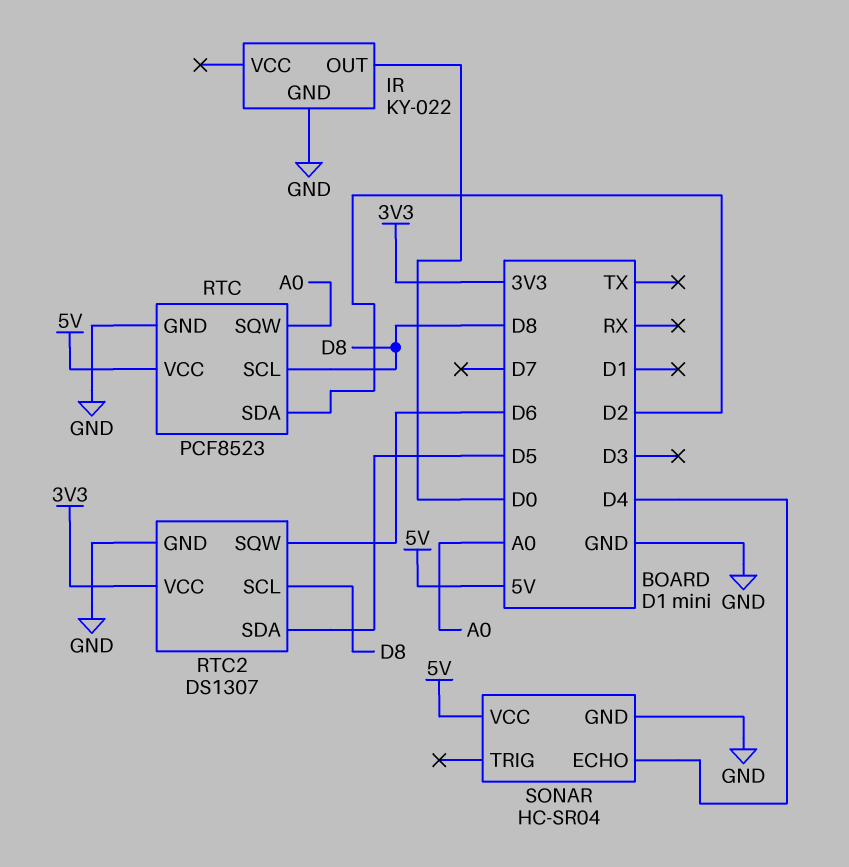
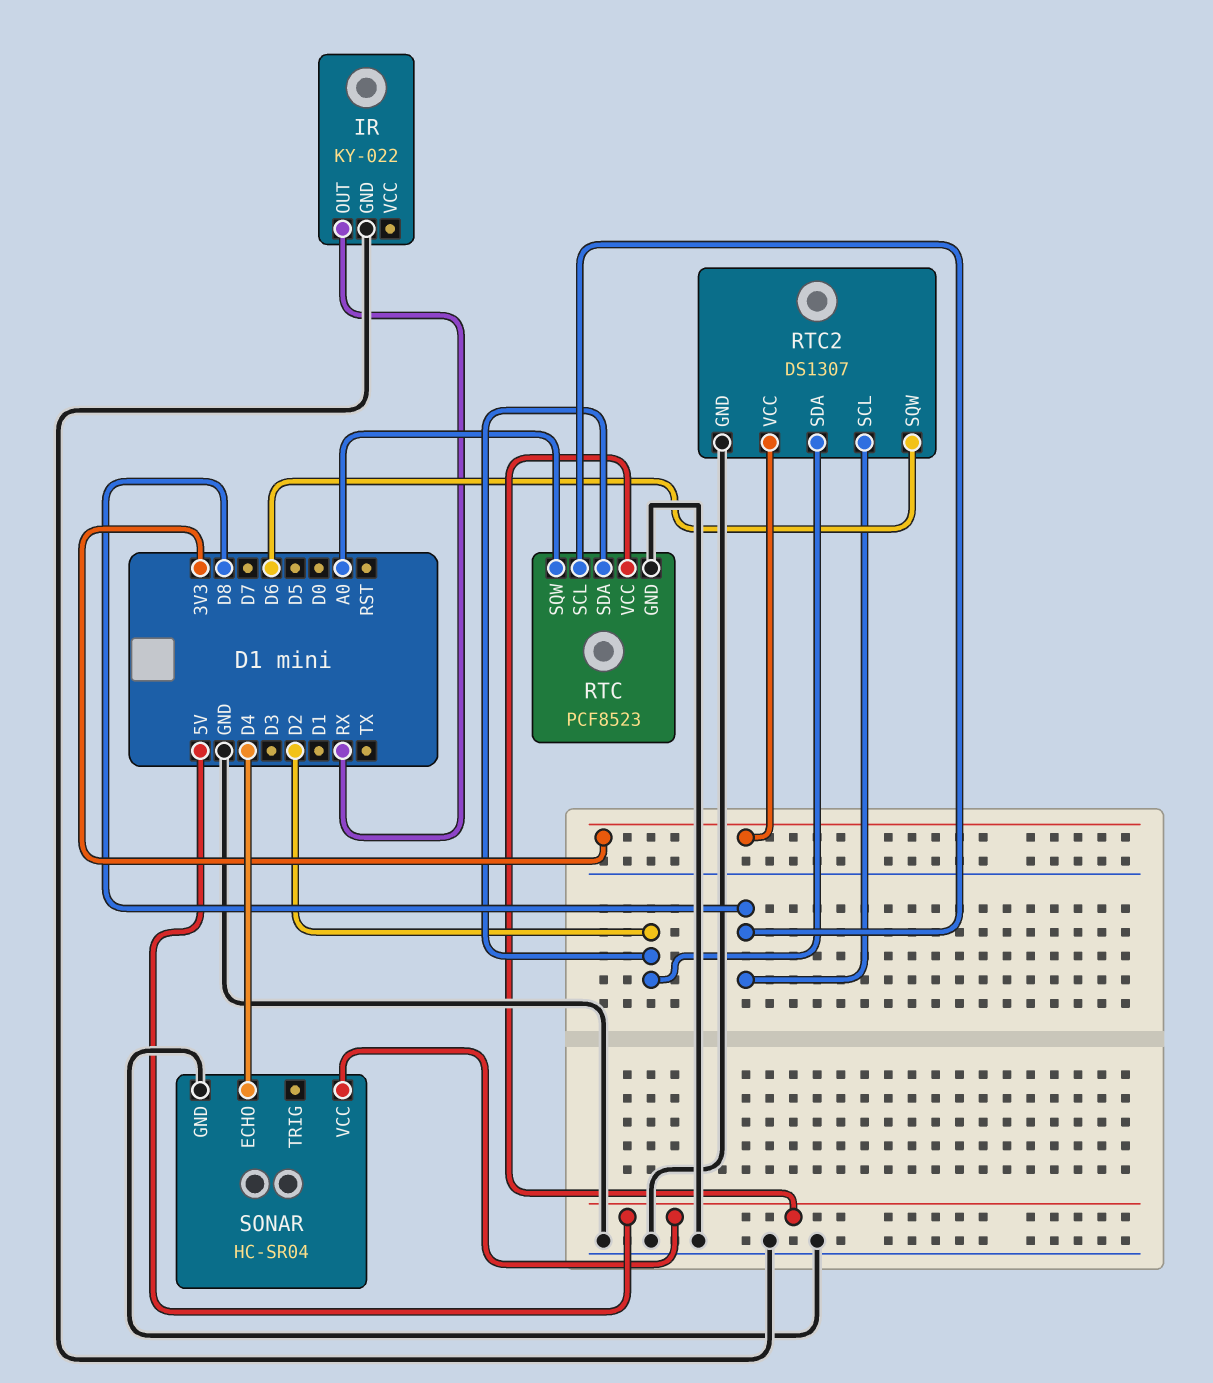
IR pin OUT: D0 -> RX
RTC2 pin SDA: D5 -> D2

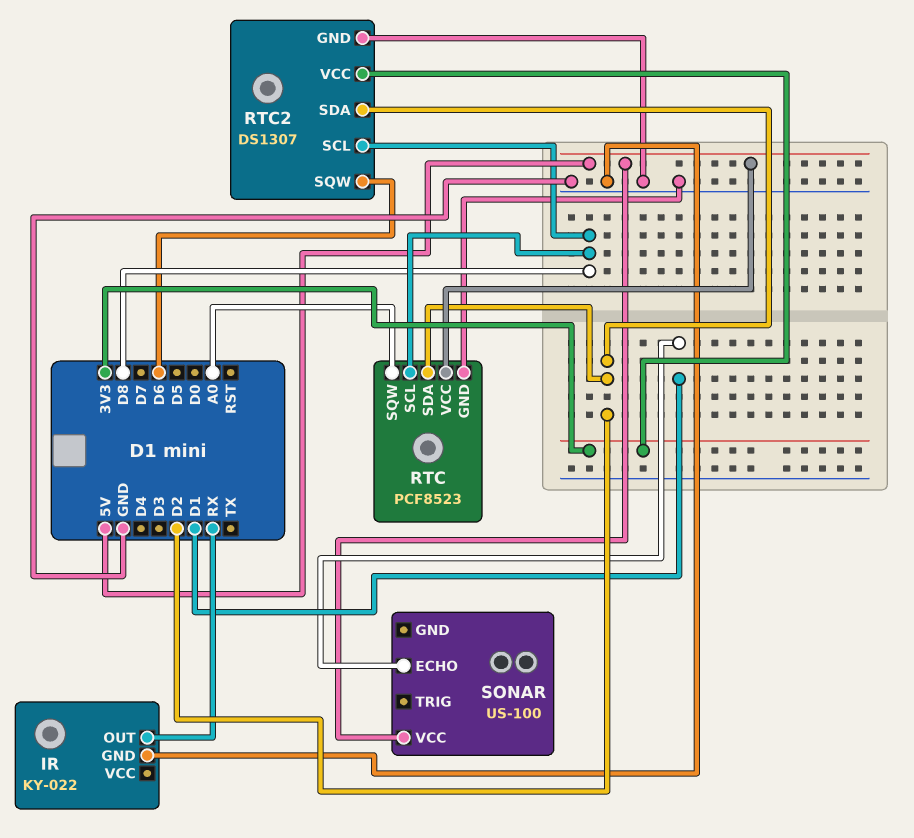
SONAR: HC-SR04 -> US-100
SONAR pin ECHO: D4 -> D1
SONAR pin GND: GND -> none

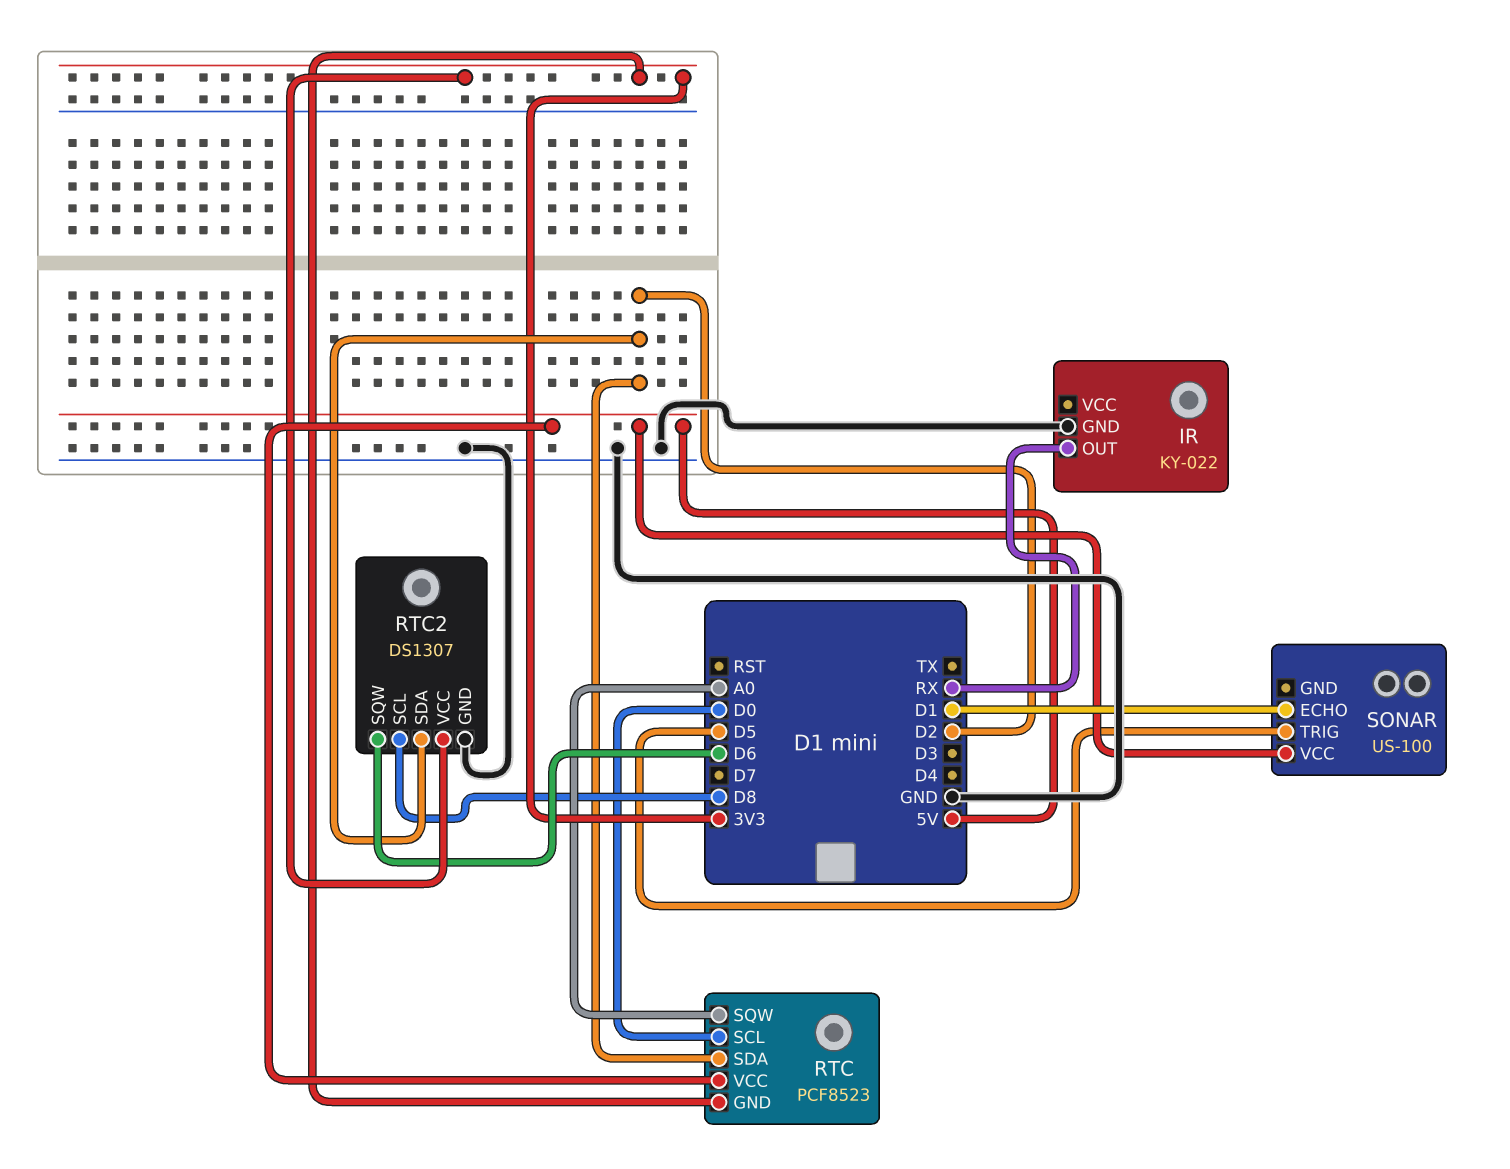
RTC pin GND: GND -> 3V3
RTC pin SCL: D8 -> D0
SONAR pin TRIG: none -> D5

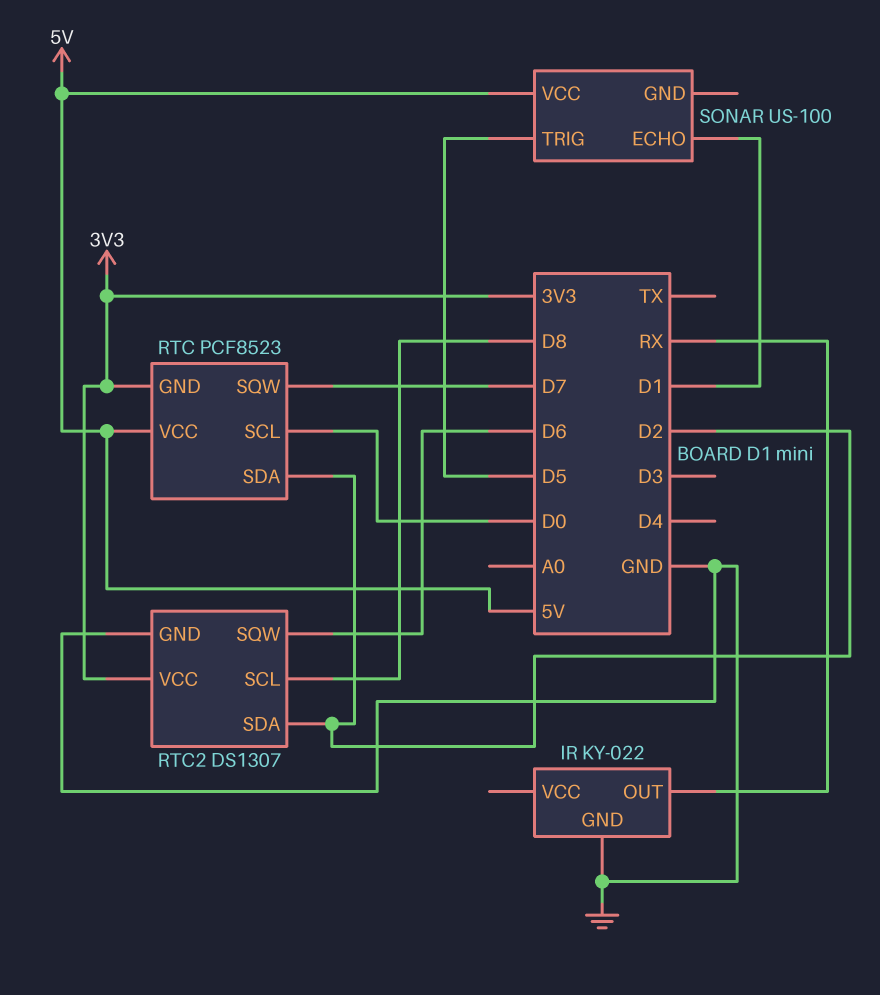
RTC pin SQW: A0 -> D7

